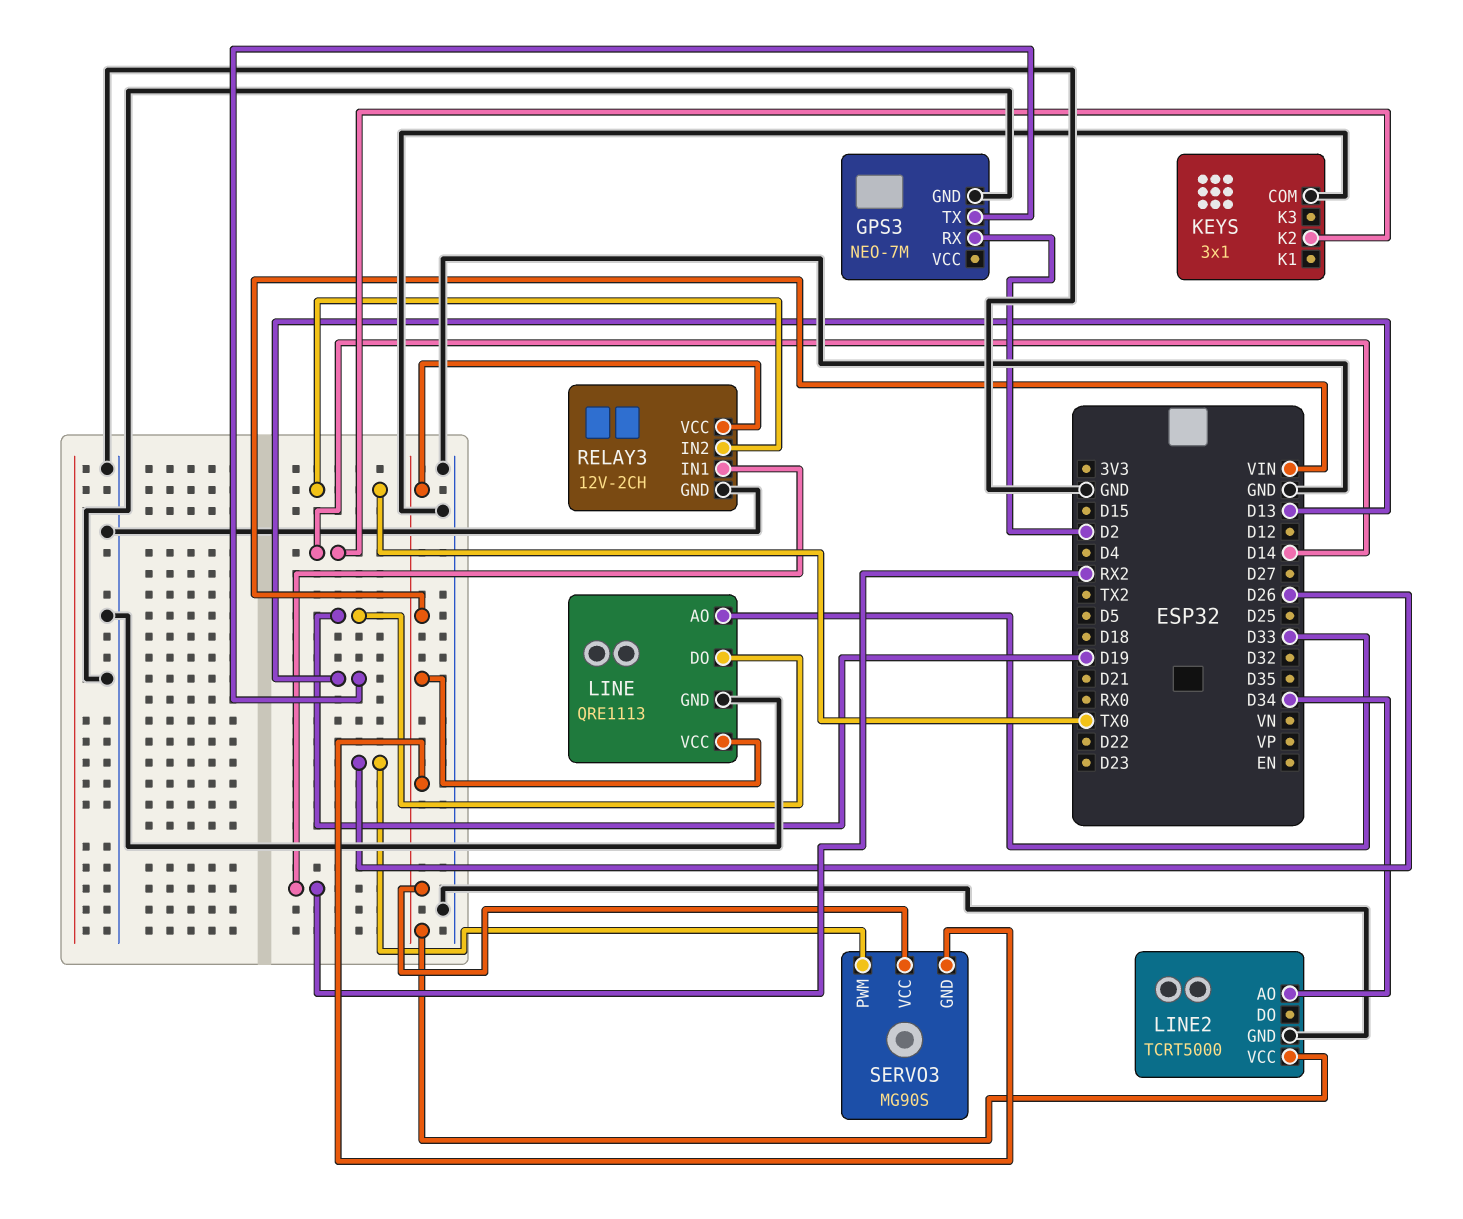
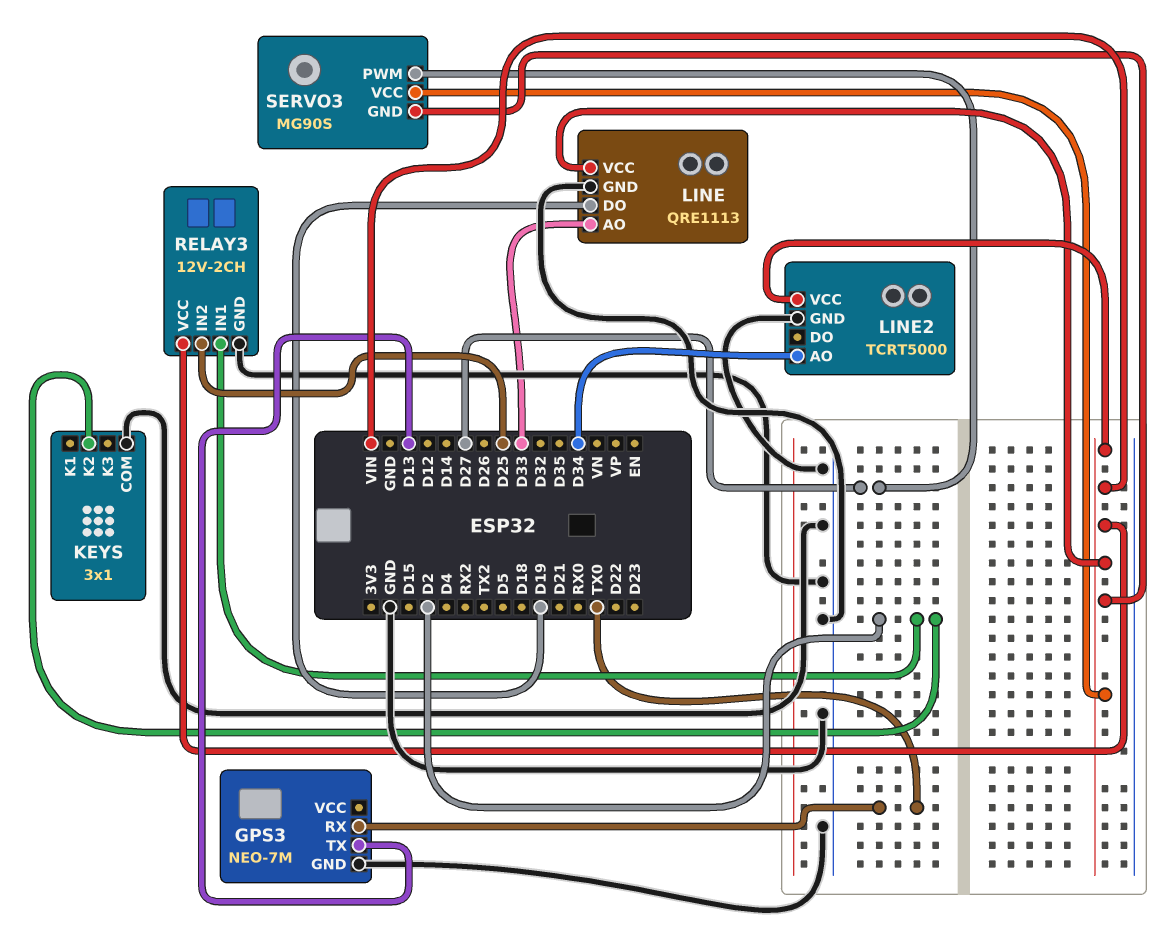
GPS3 pin RX: D2 -> TX0
KEYS pin K2: D14 -> D2
RELAY3 pin IN1: RX2 -> D2
RELAY3 pin IN2: TX0 -> D25
SERVO3 pin PWM: D26 -> D27

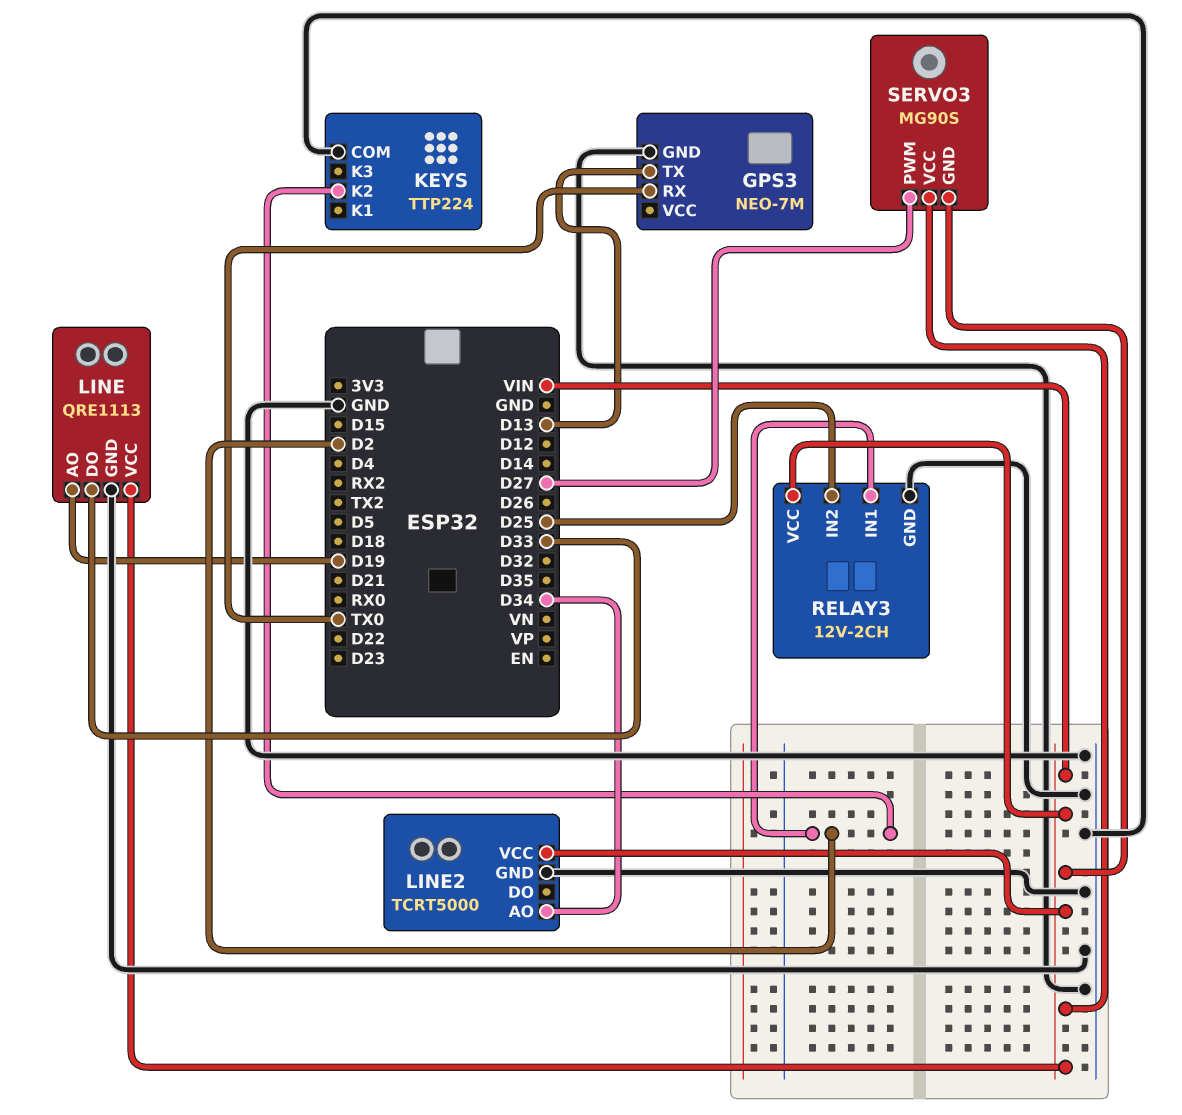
KEYS: 3x1 -> TTP224
LINE pin AO: D33 -> D19
LINE pin DO: D19 -> D33

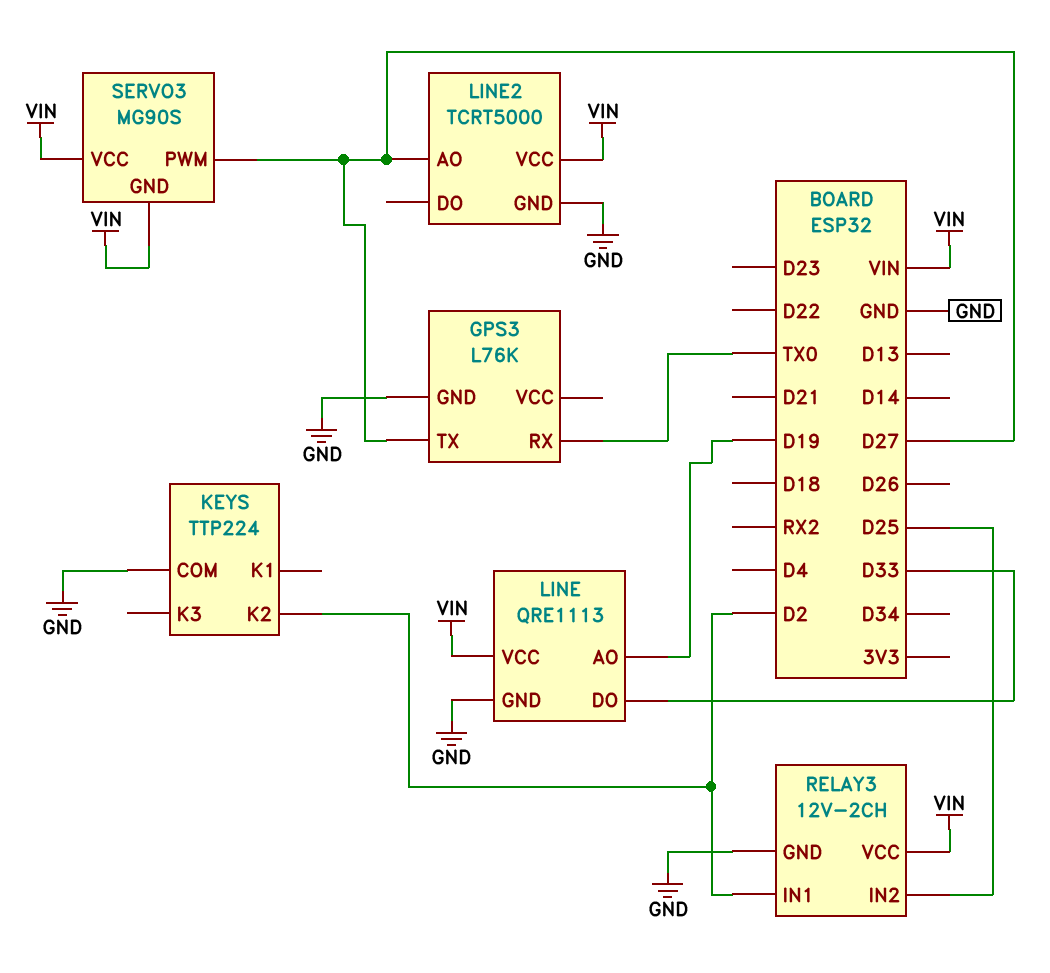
GPS3: NEO-7M -> L76K
GPS3 pin TX: D13 -> D27
LINE2 pin AO: D34 -> D27

